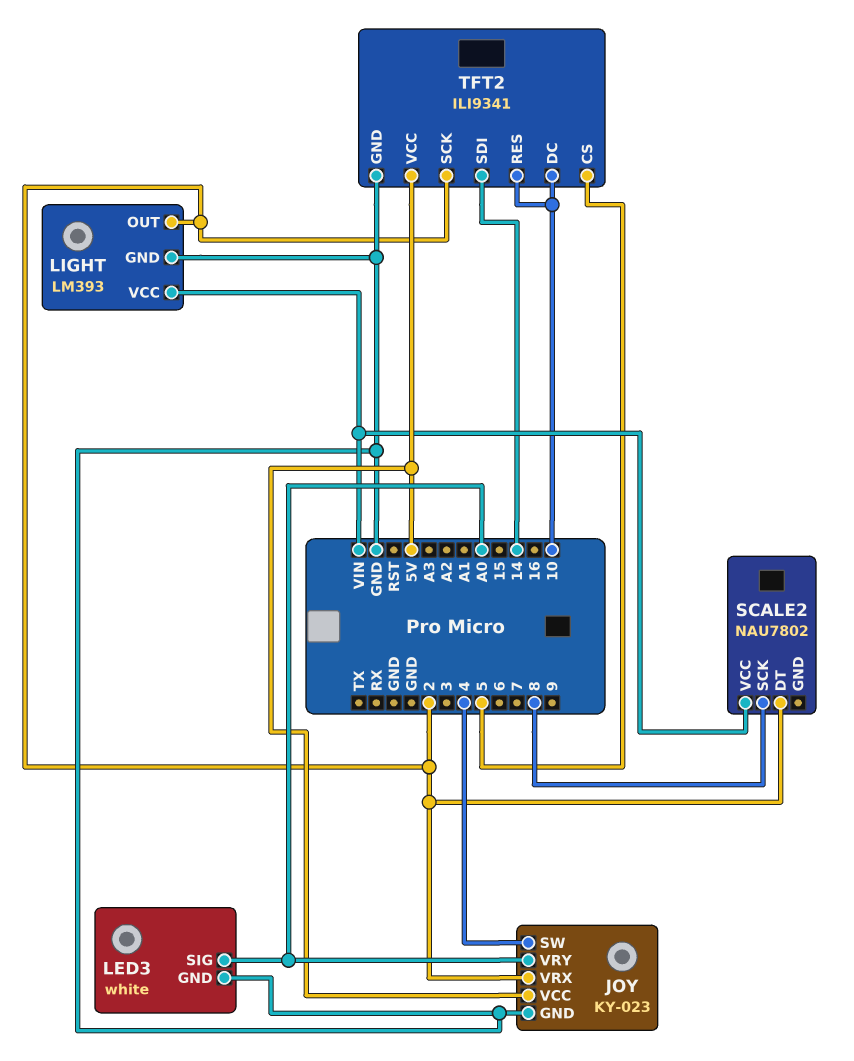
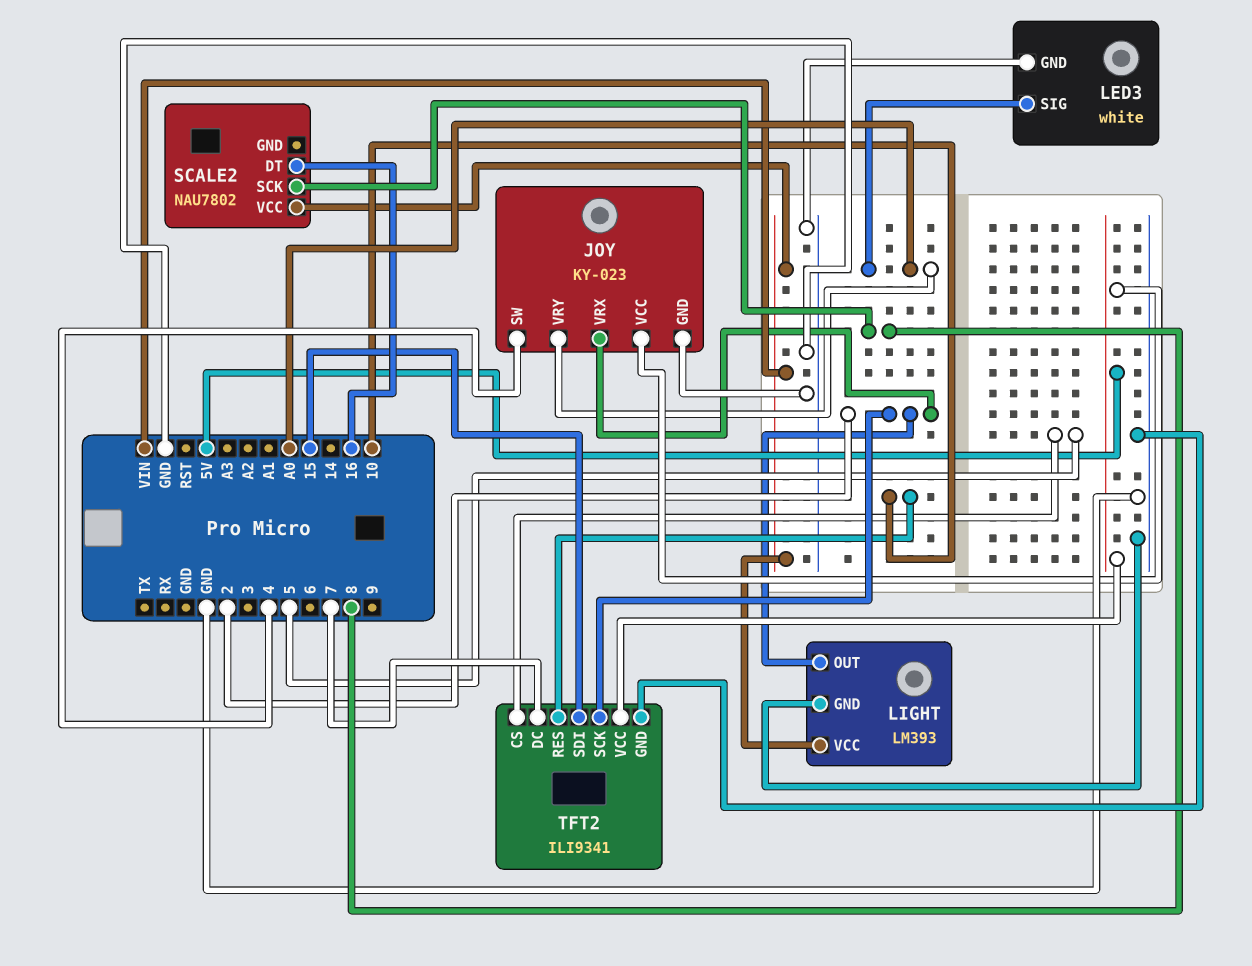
SCALE2 pin DT: 2 -> 16
TFT2 pin DC: 10 -> 7
TFT2 pin SDI: 14 -> 15

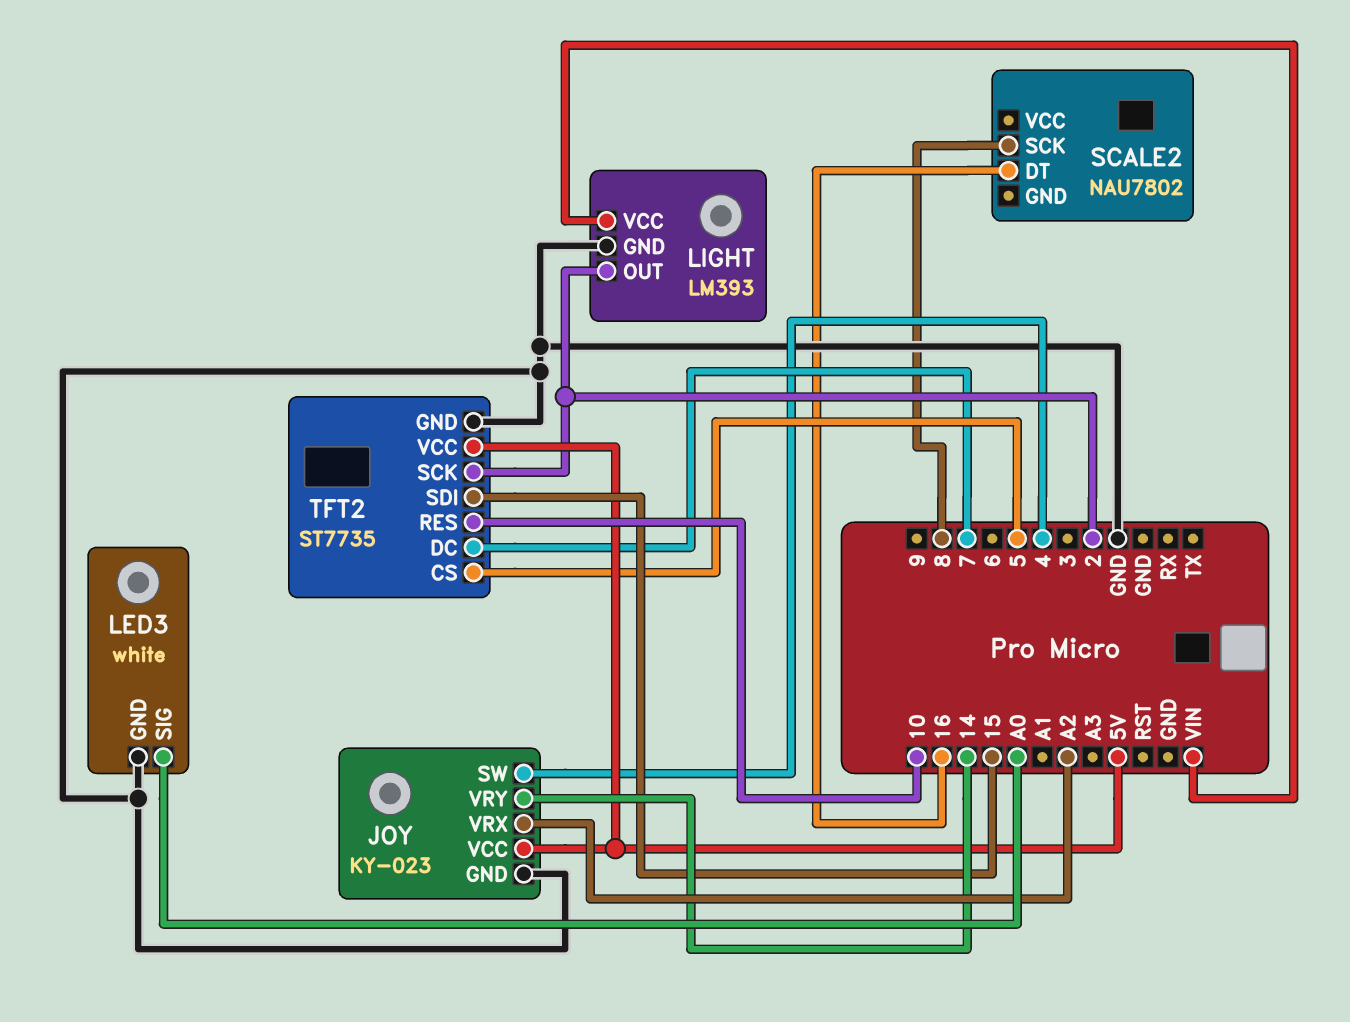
JOY pin VRX: 2 -> A2
JOY pin VRY: A0 -> 14
SCALE2 pin VCC: VIN -> none
TFT2: ILI9341 -> ST7735

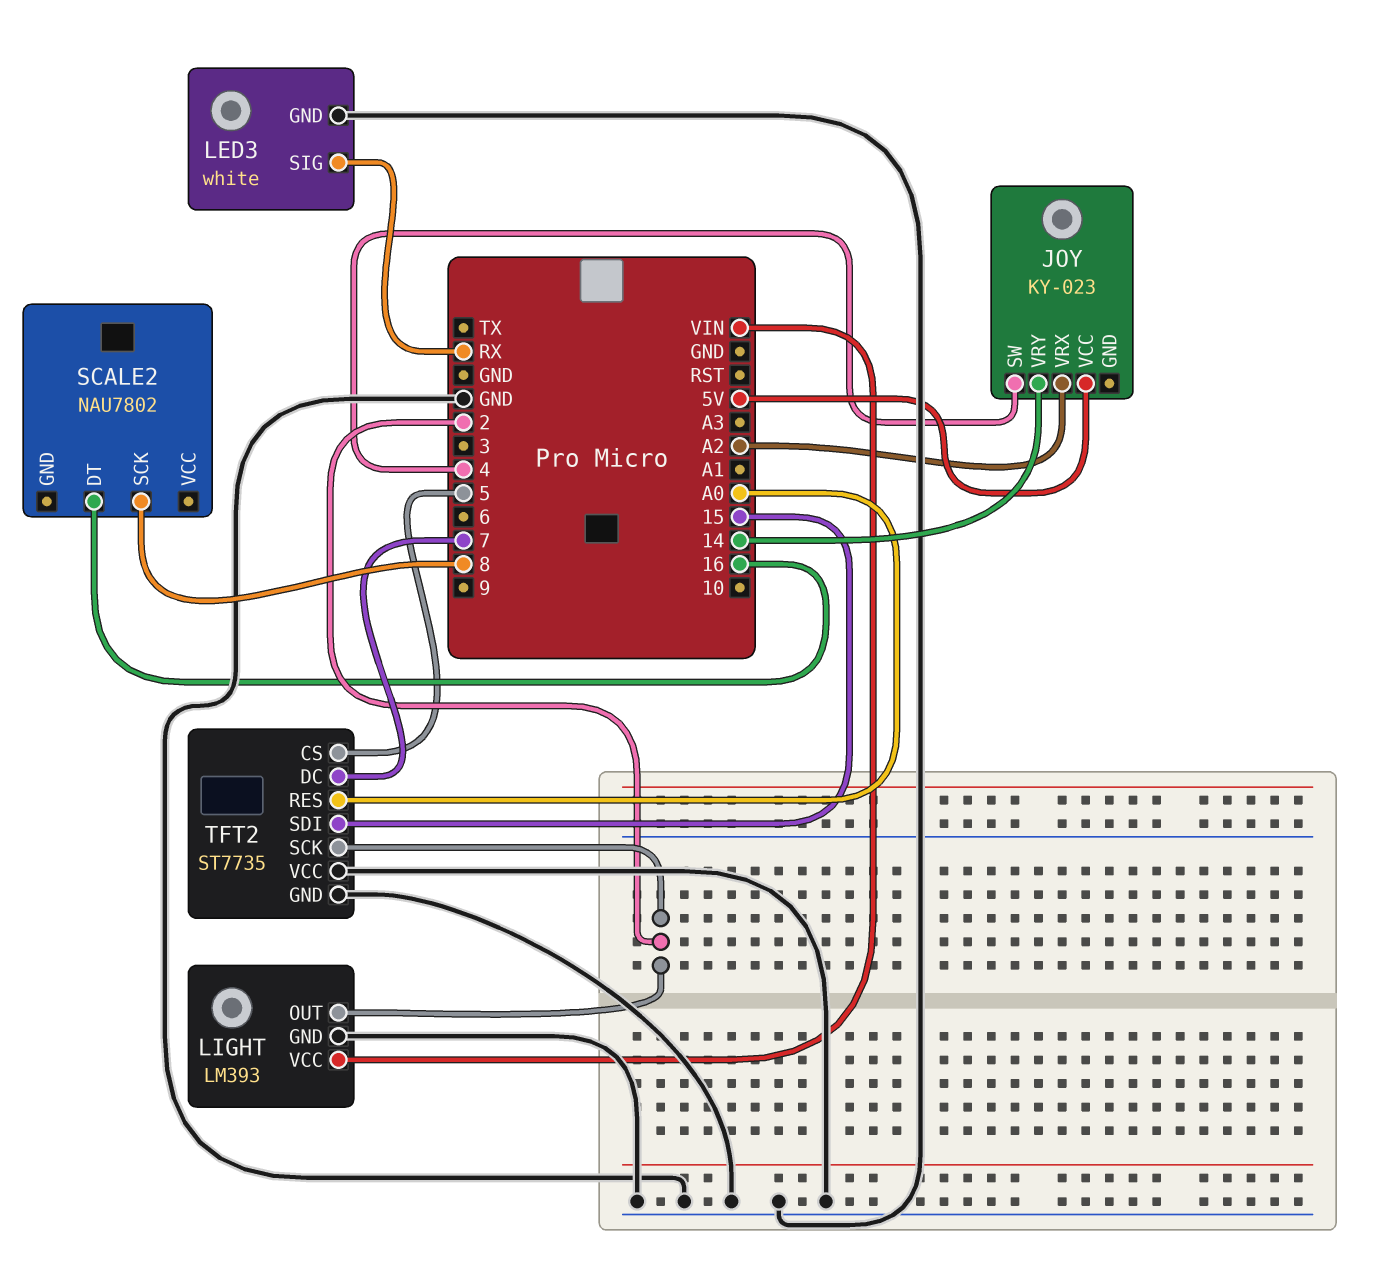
JOY pin GND: GND -> none
LED3 pin SIG: A0 -> RX
TFT2 pin RES: 10 -> A0
TFT2 pin VCC: 5V -> GND

